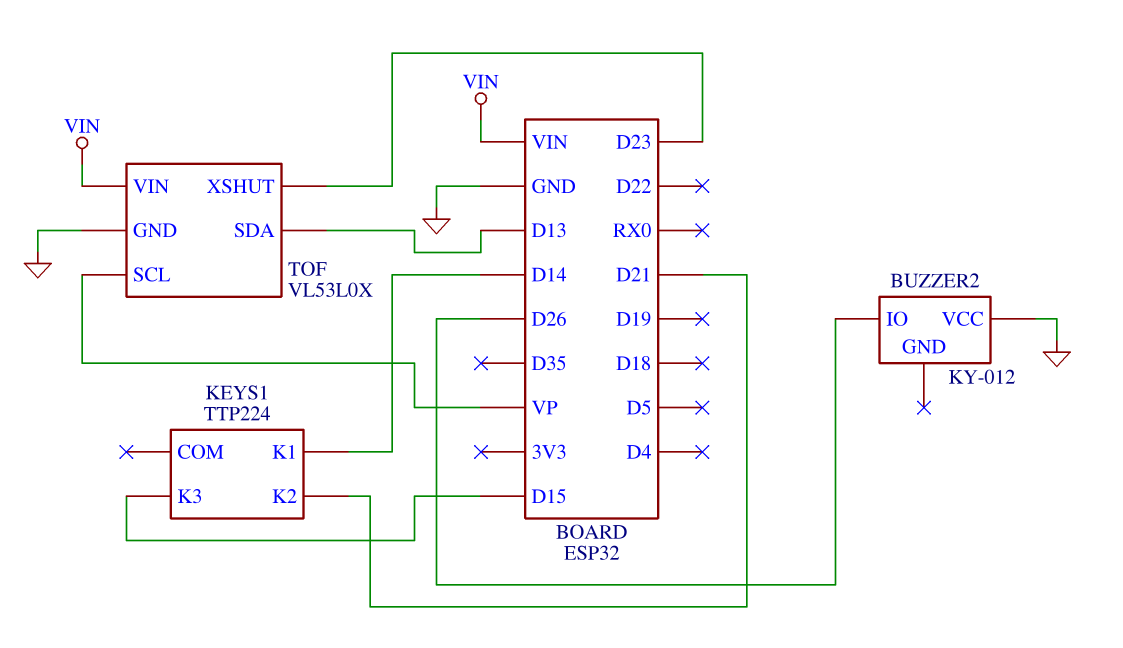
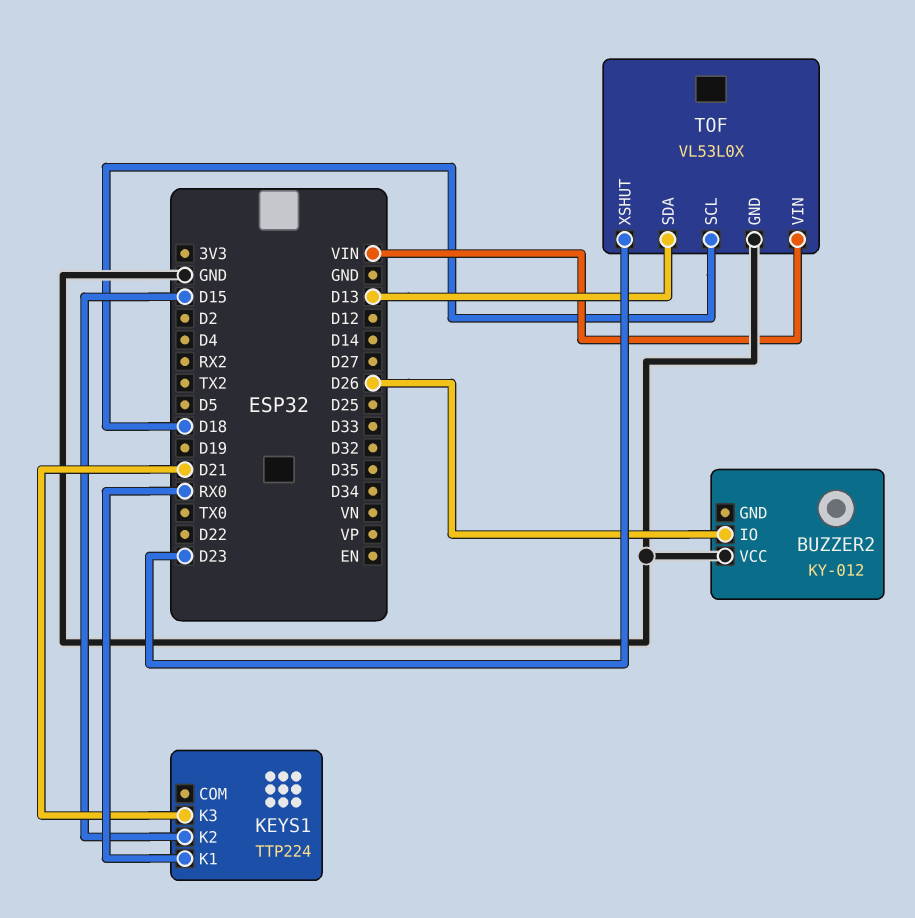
KEYS1 pin K1: D14 -> RX0
KEYS1 pin K2: D21 -> D15
KEYS1 pin K3: D15 -> D21
TOF pin SCL: VP -> D18

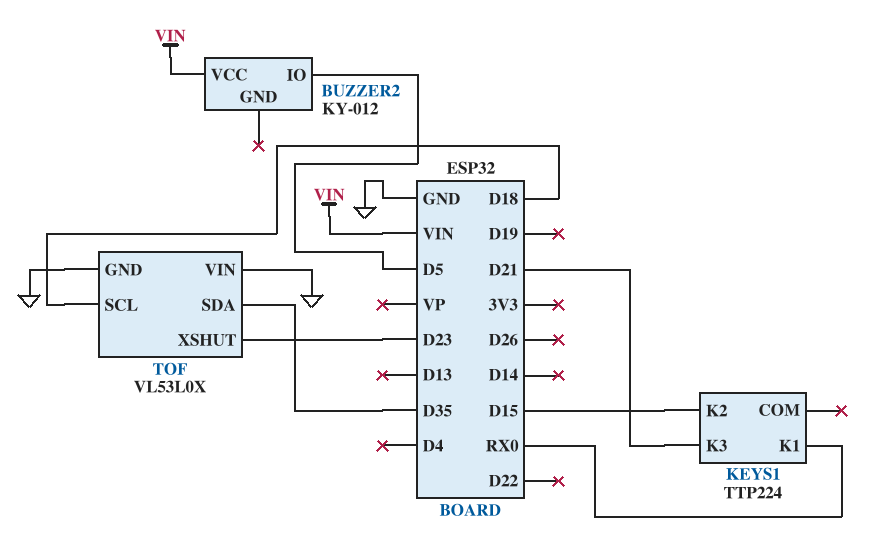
BUZZER2 pin IO: D26 -> D5
BUZZER2 pin VCC: GND -> VIN
TOF pin SDA: D13 -> D35
TOF pin VIN: VIN -> GND

